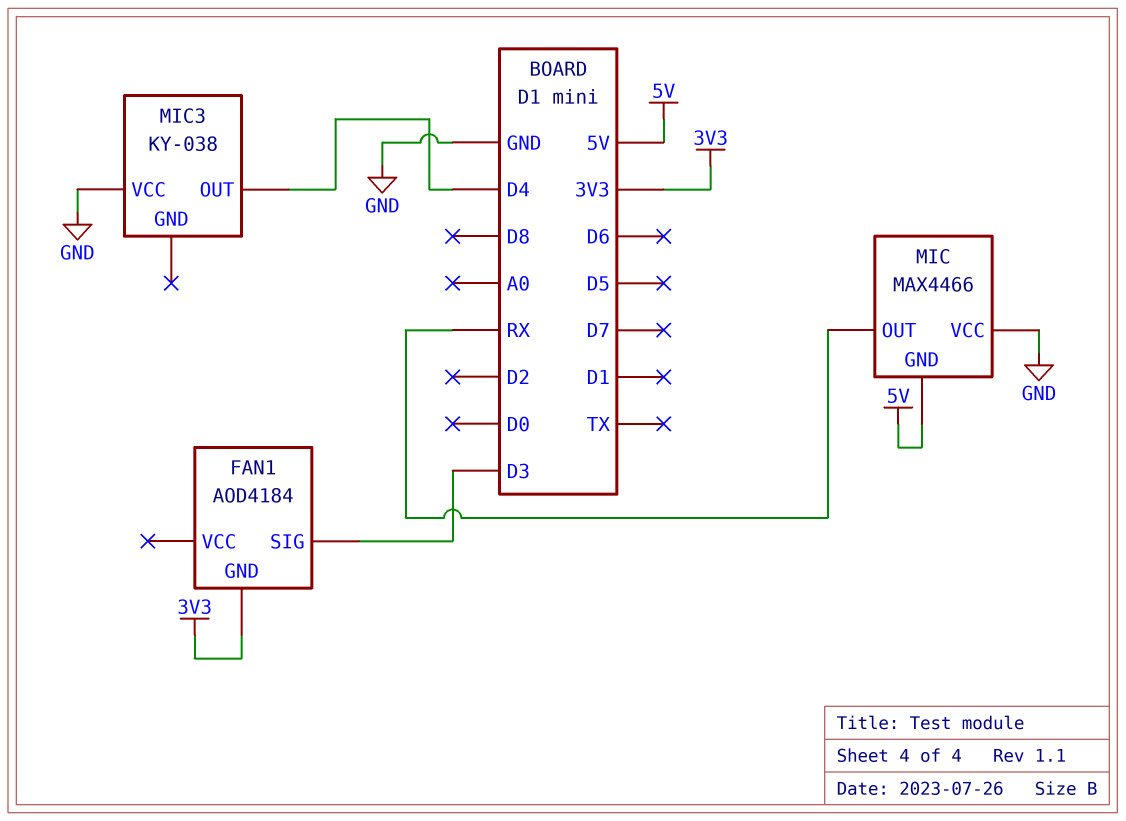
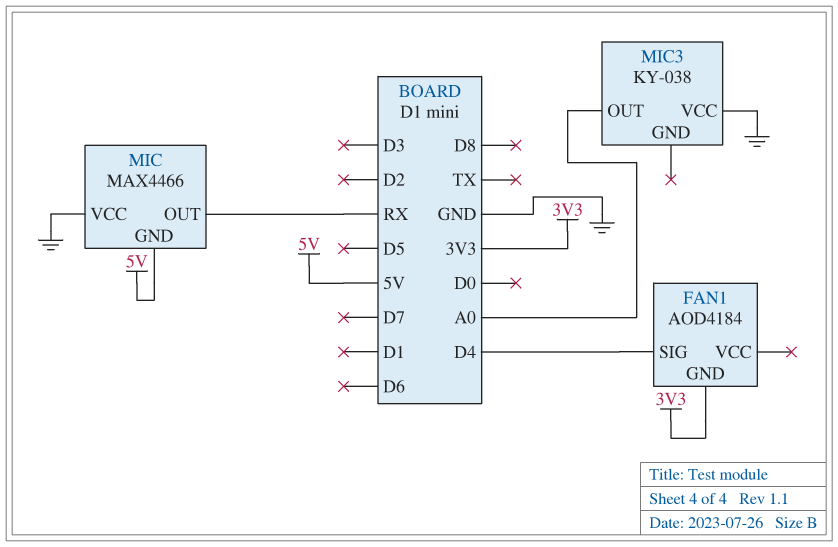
FAN1 pin SIG: D3 -> D4
MIC3 pin OUT: D4 -> A0

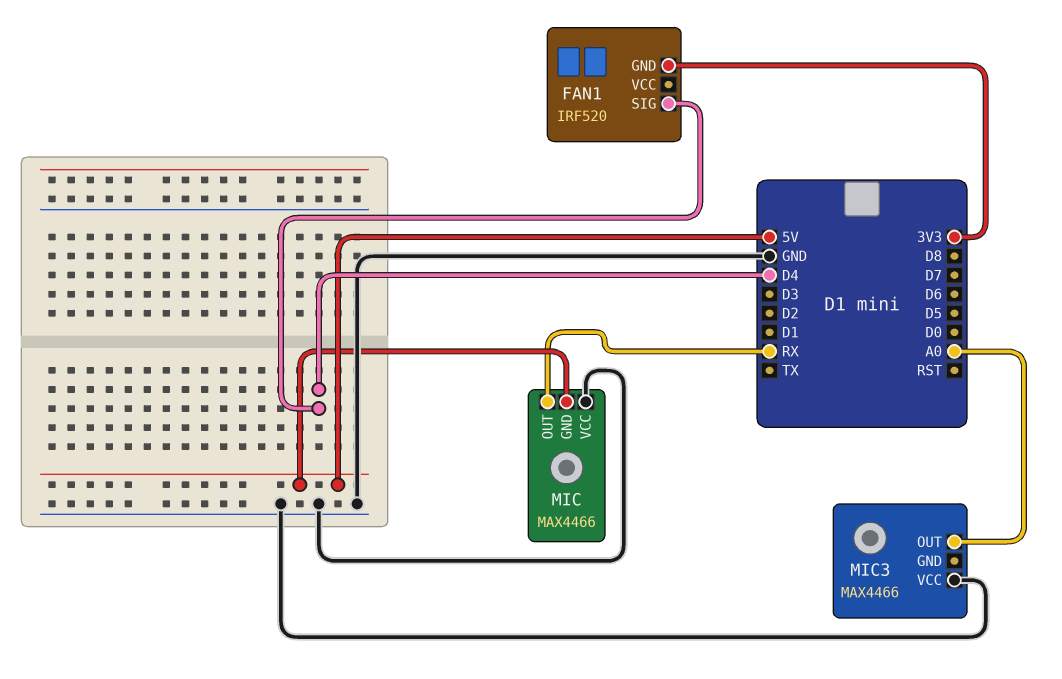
FAN1: AOD4184 -> IRF520
MIC3: KY-038 -> MAX4466

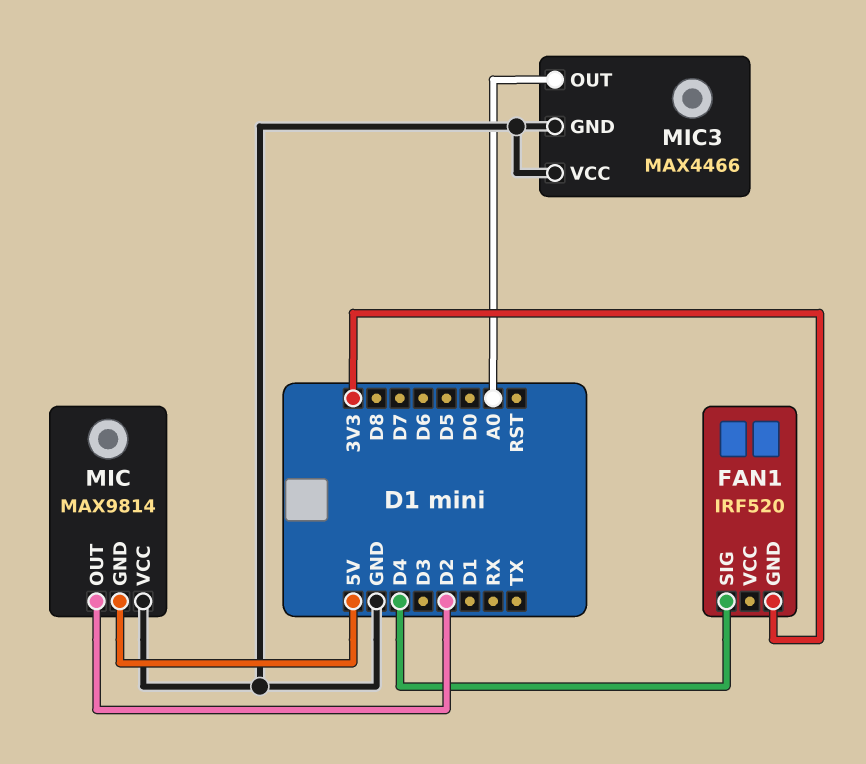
MIC: MAX4466 -> MAX9814
MIC pin OUT: RX -> D2
MIC3 pin GND: none -> GND

